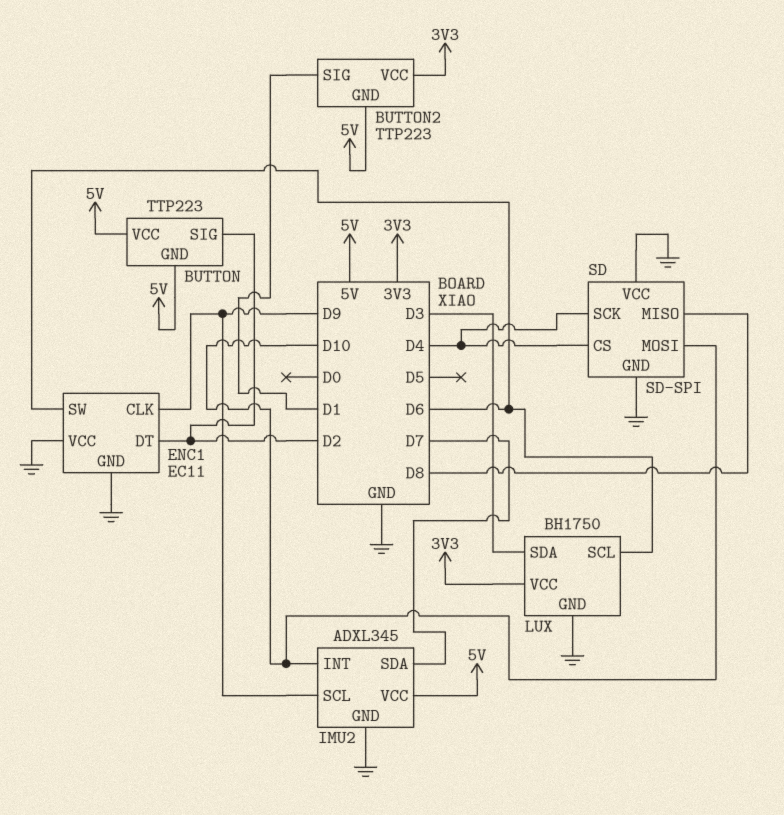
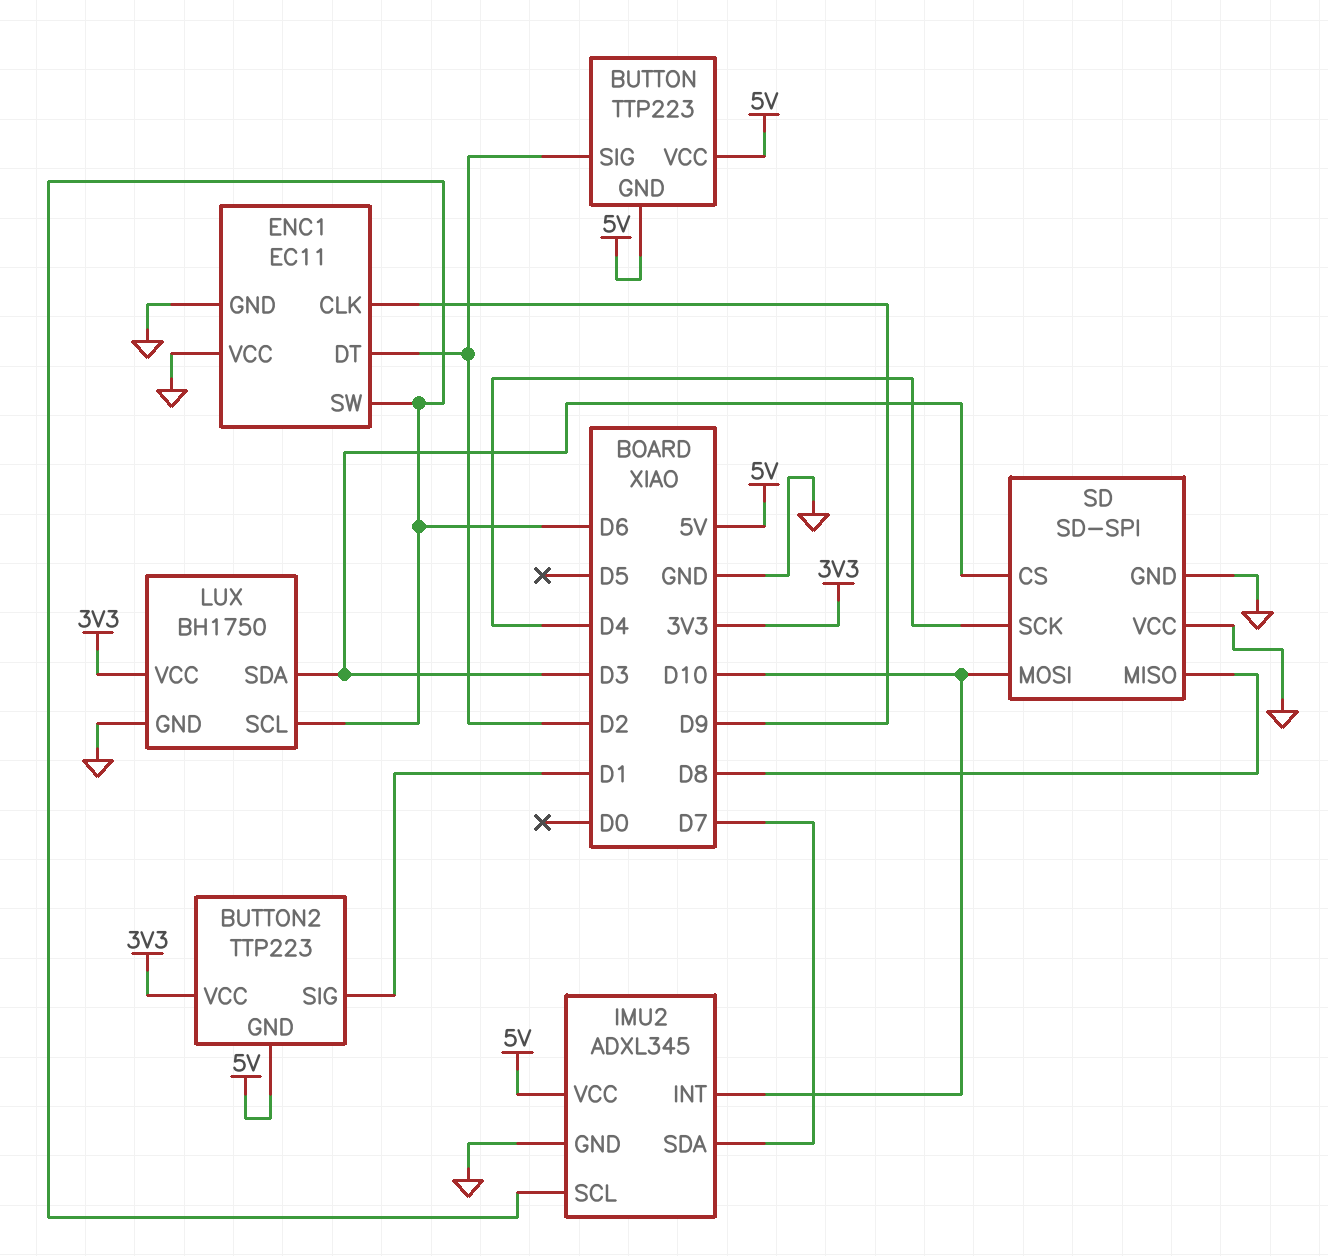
IMU2 pin SCL: D9 -> D6
SD pin CS: D4 -> D3

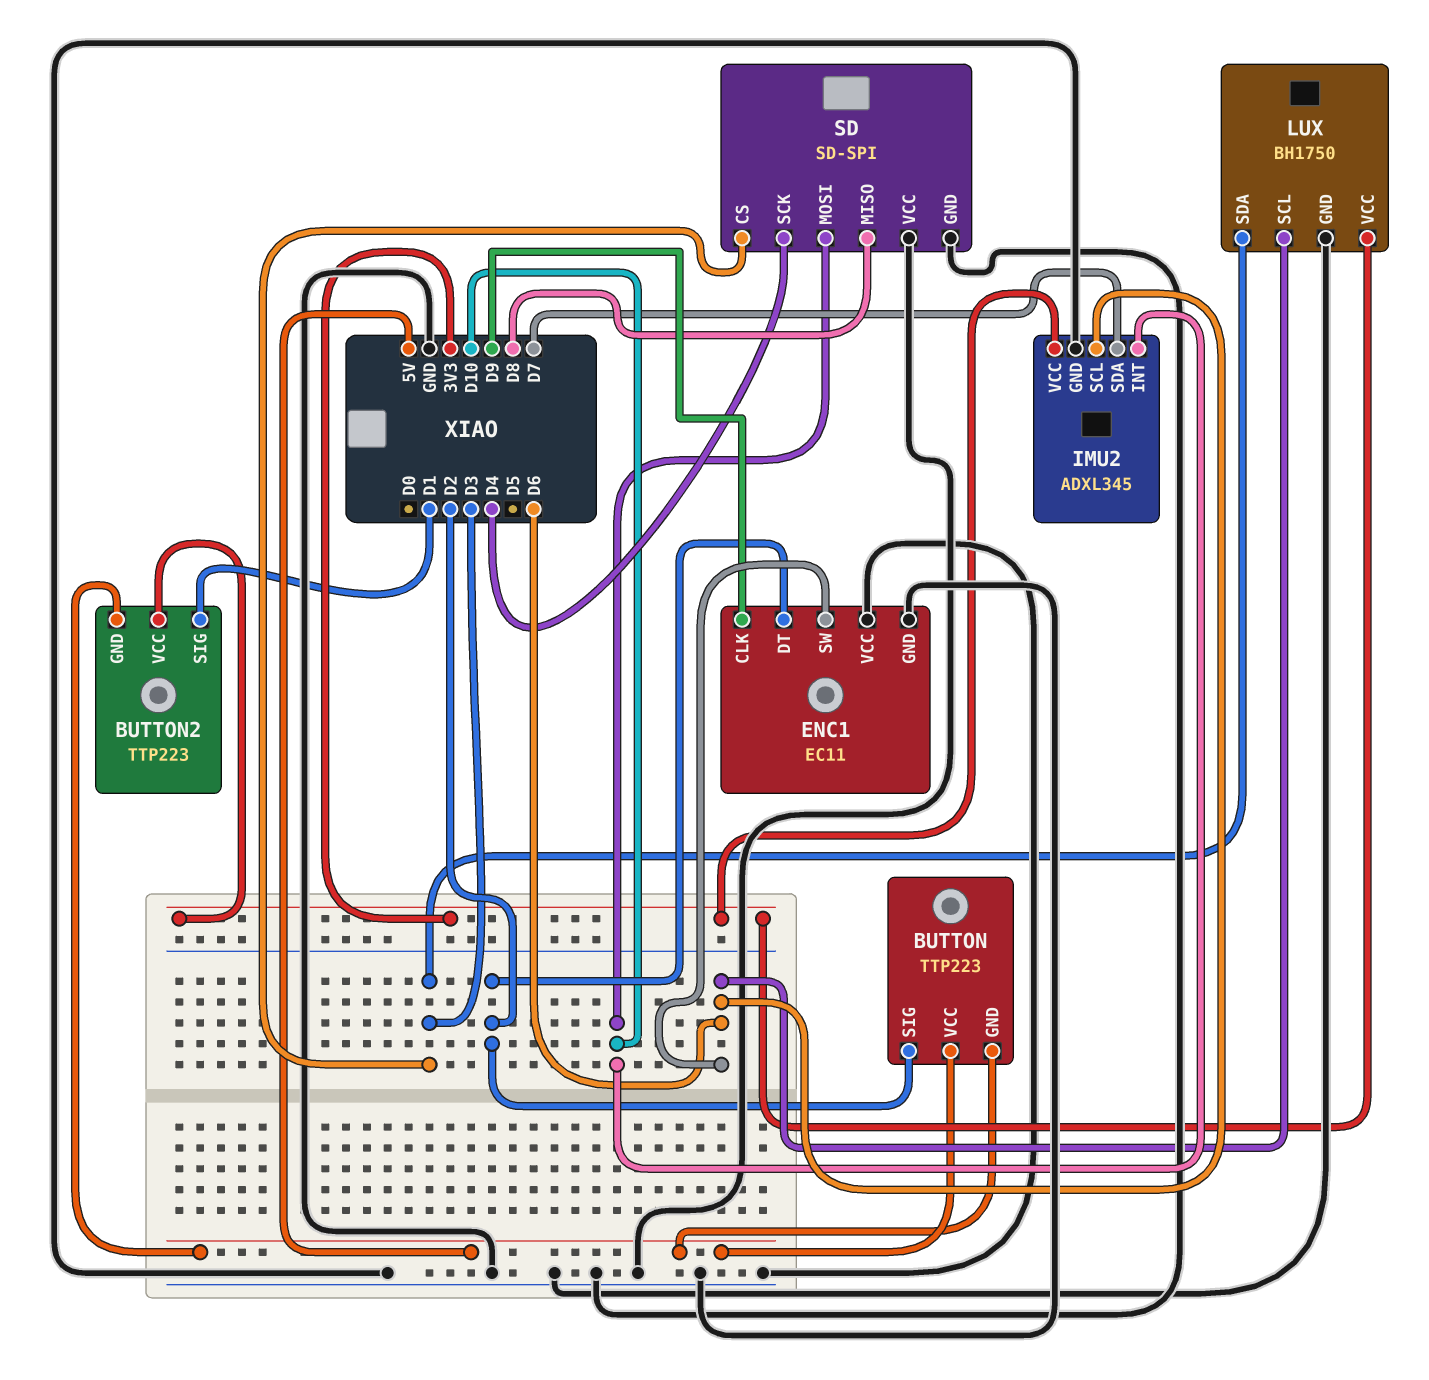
IMU2 pin VCC: 5V -> 3V3

